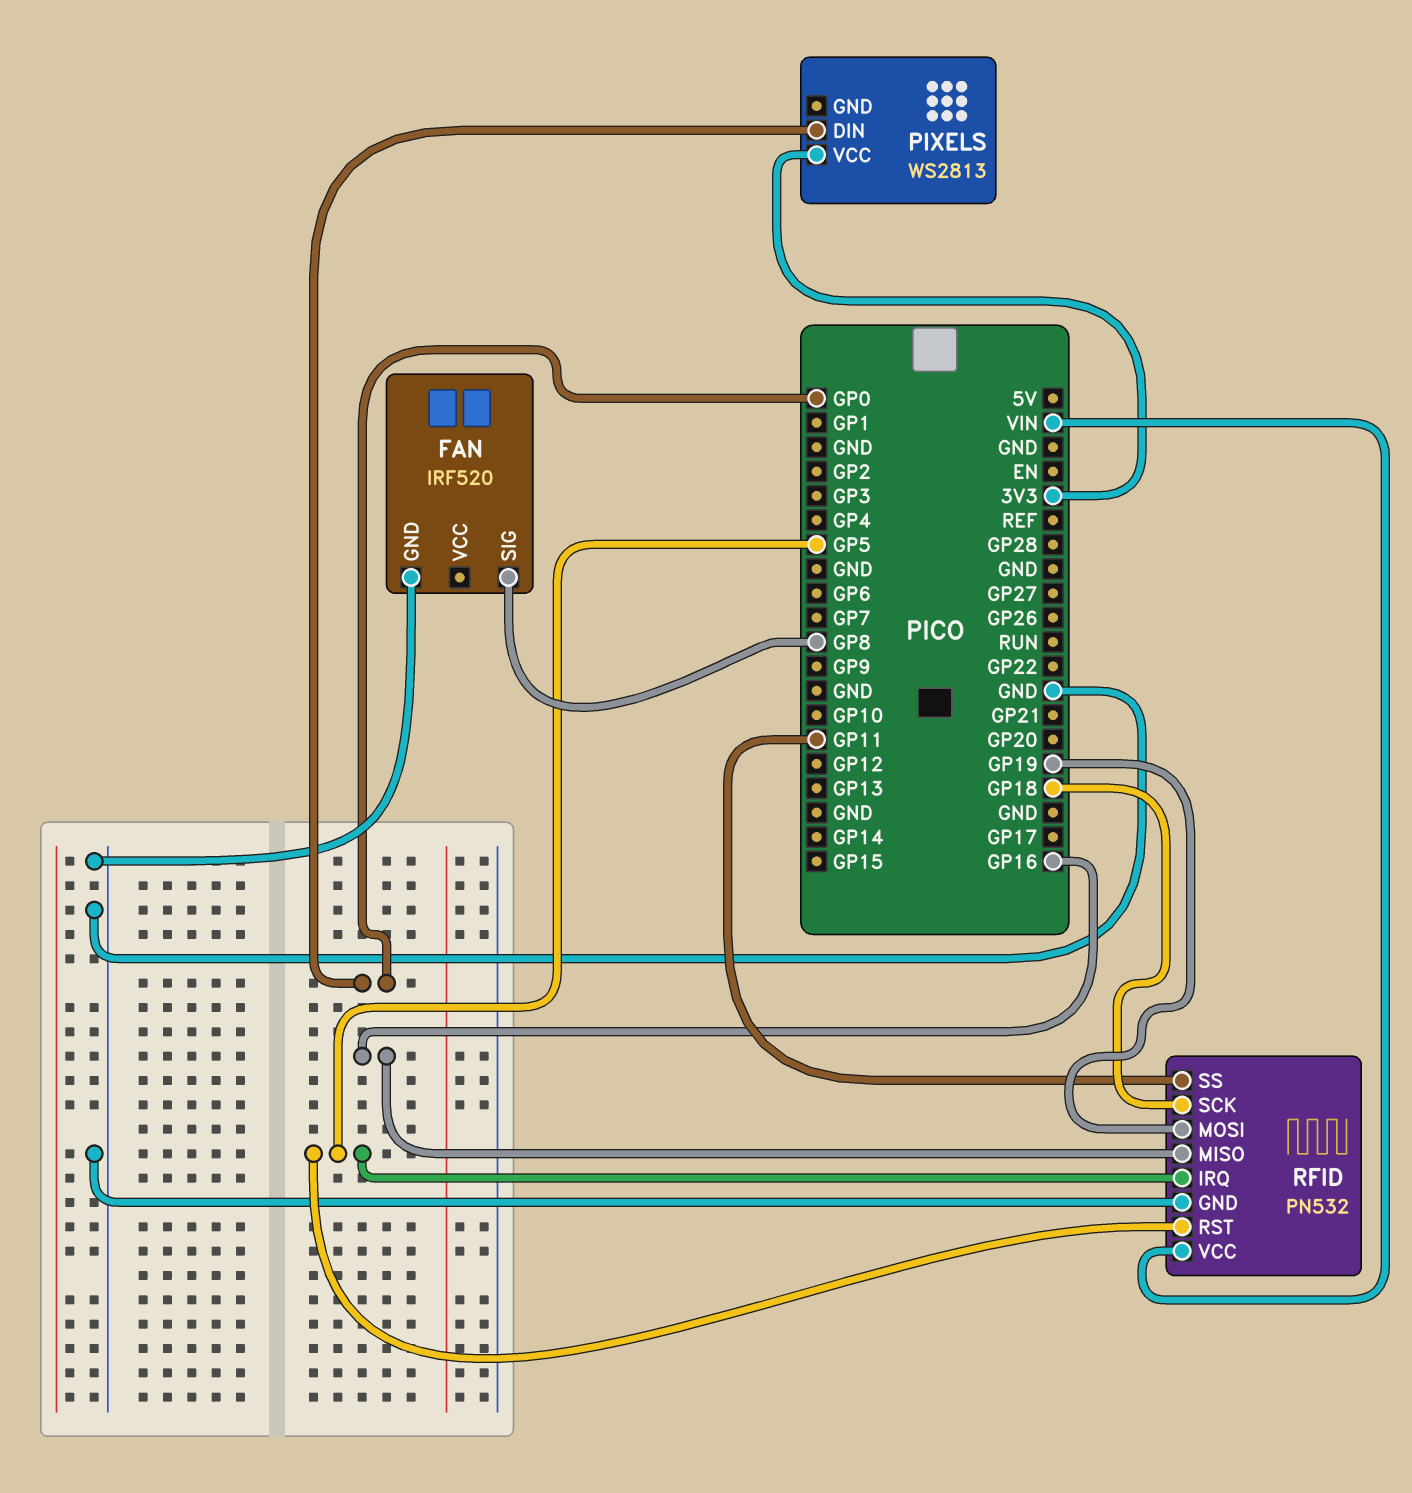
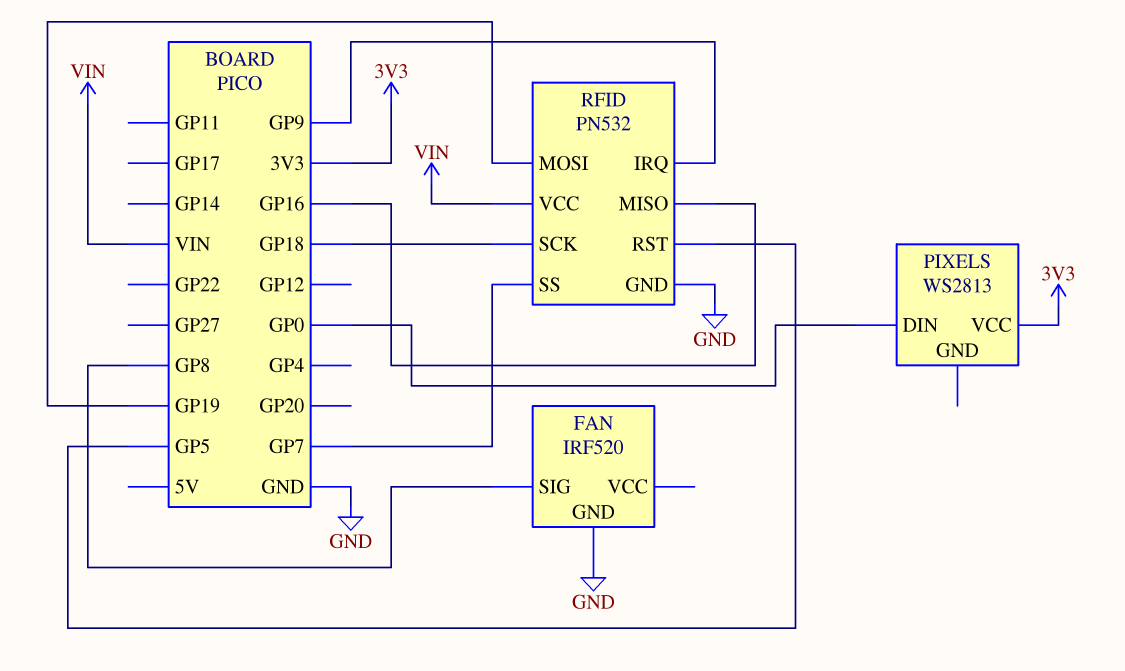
RFID pin IRQ: GP5 -> GP9
RFID pin SS: GP11 -> GP7

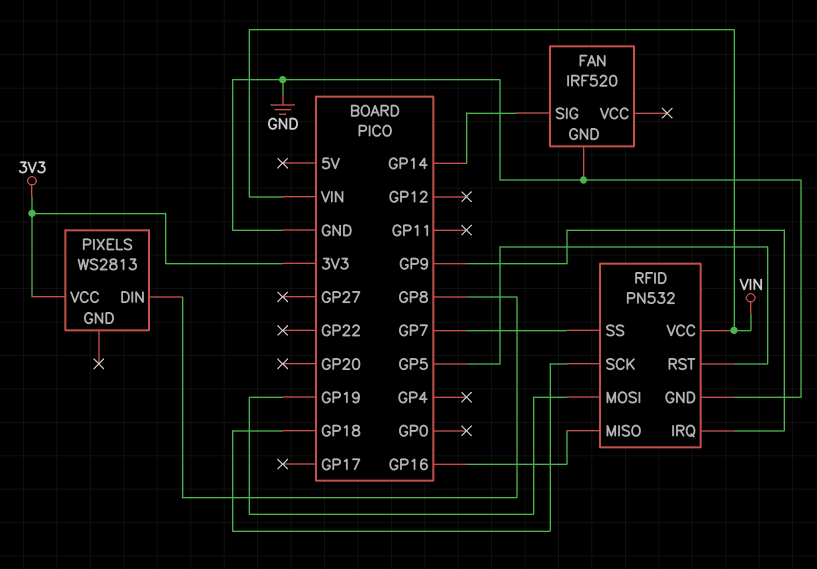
FAN pin SIG: GP8 -> GP14
PIXELS pin DIN: GP0 -> GP8

